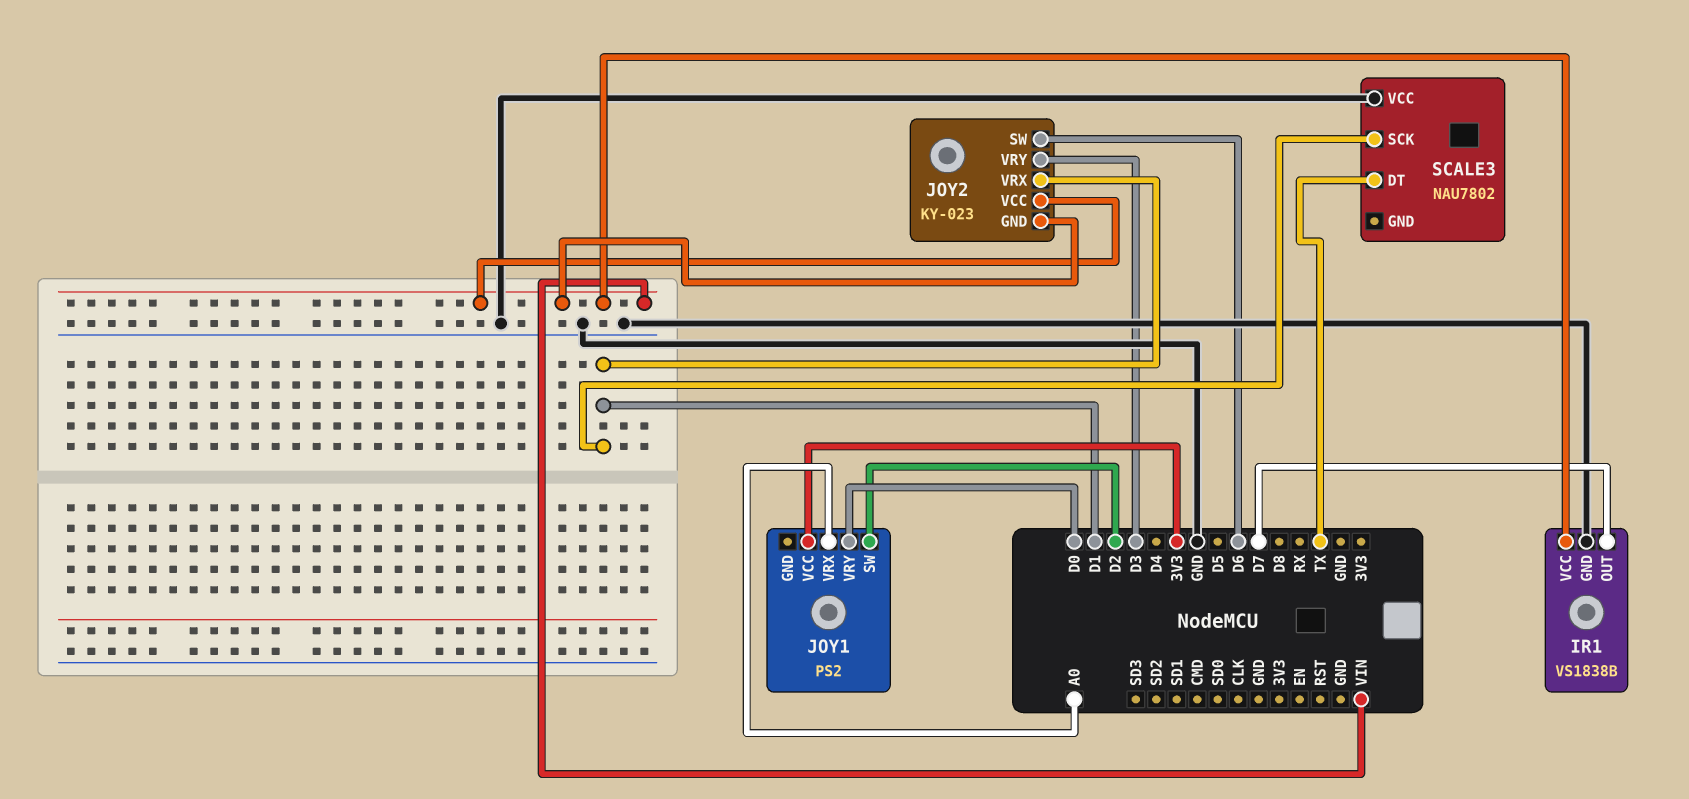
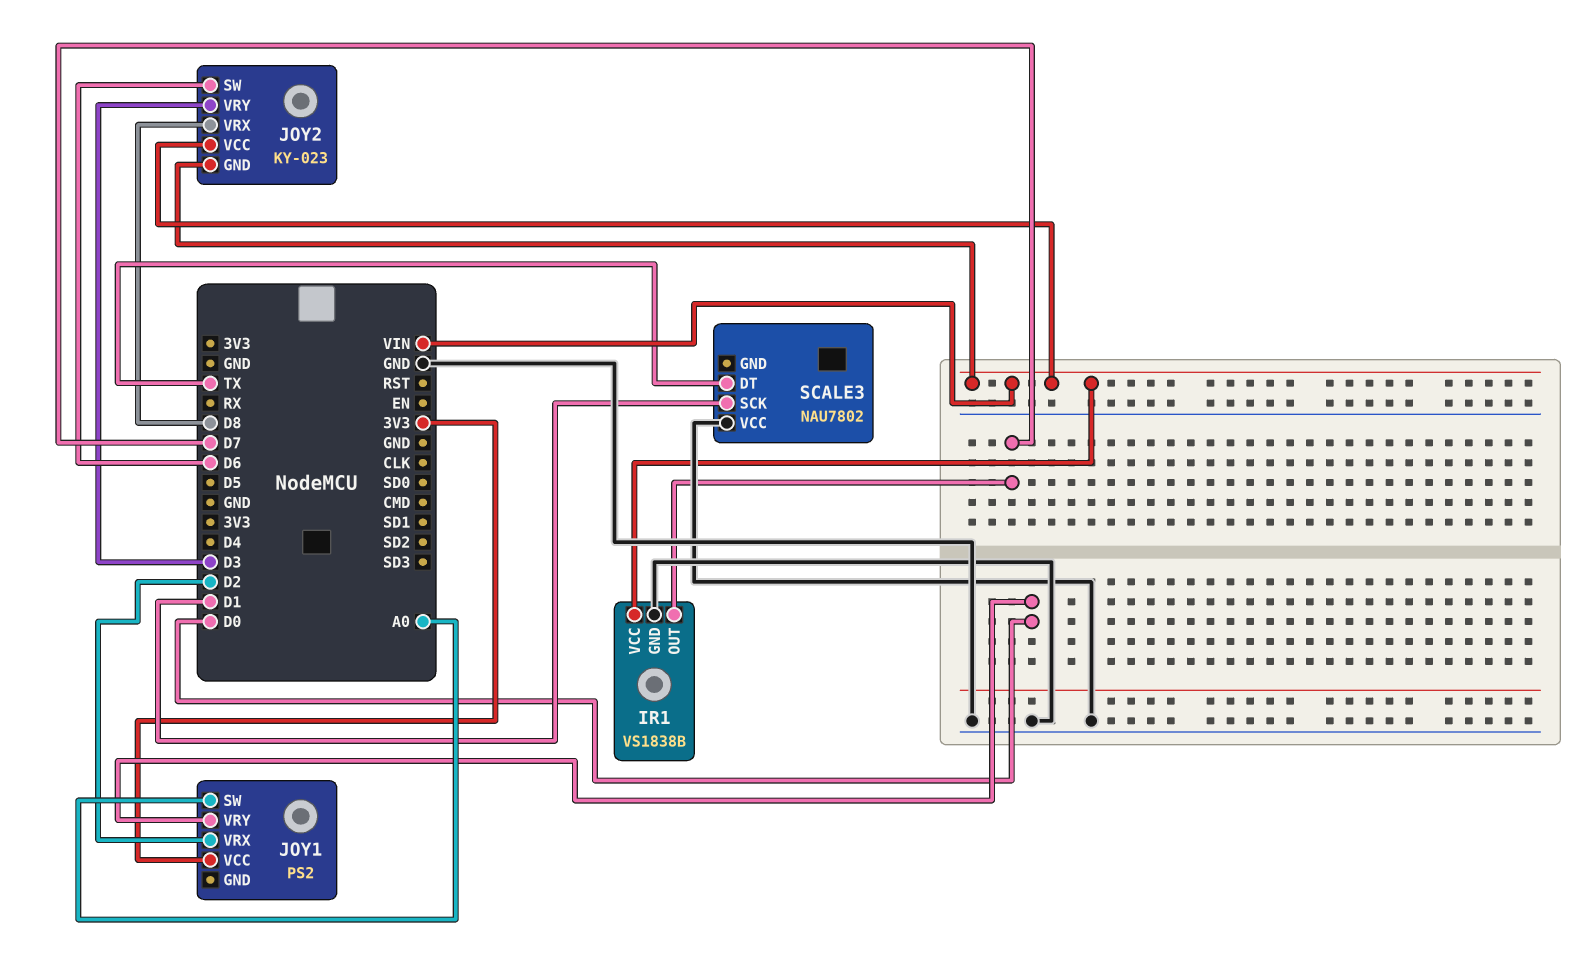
JOY1 pin SW: D2 -> A0
JOY1 pin VRX: A0 -> D2
JOY2 pin VRX: D1 -> D8

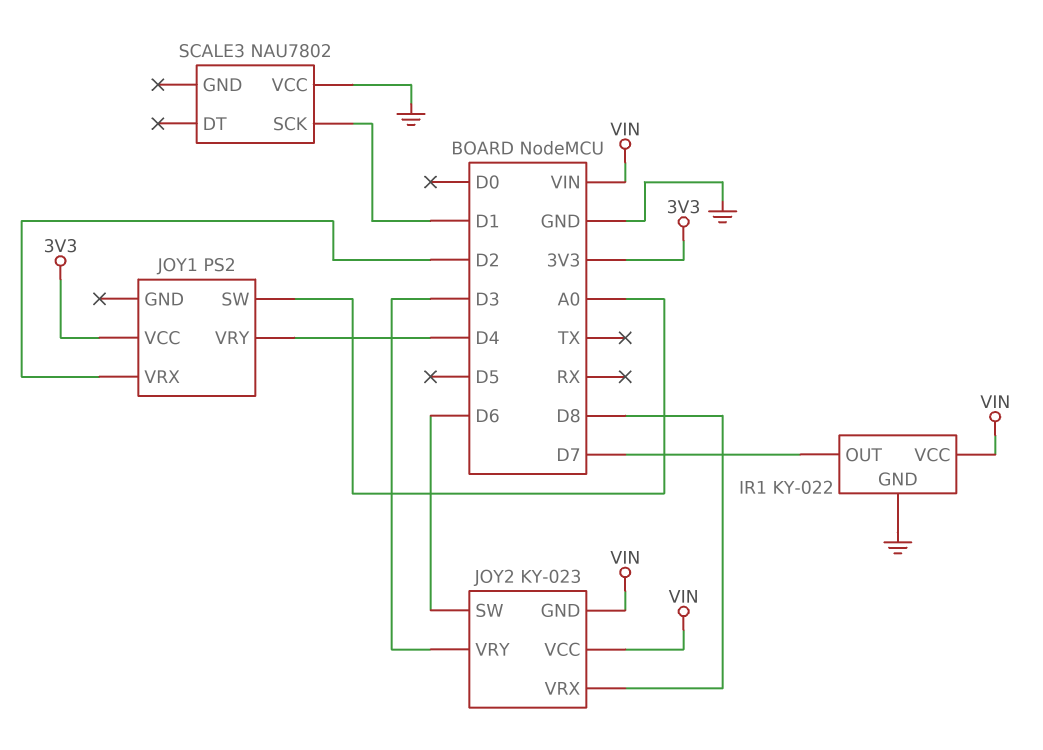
IR1: VS1838B -> KY-022
JOY1 pin VRY: D0 -> D4
SCALE3 pin DT: TX -> none

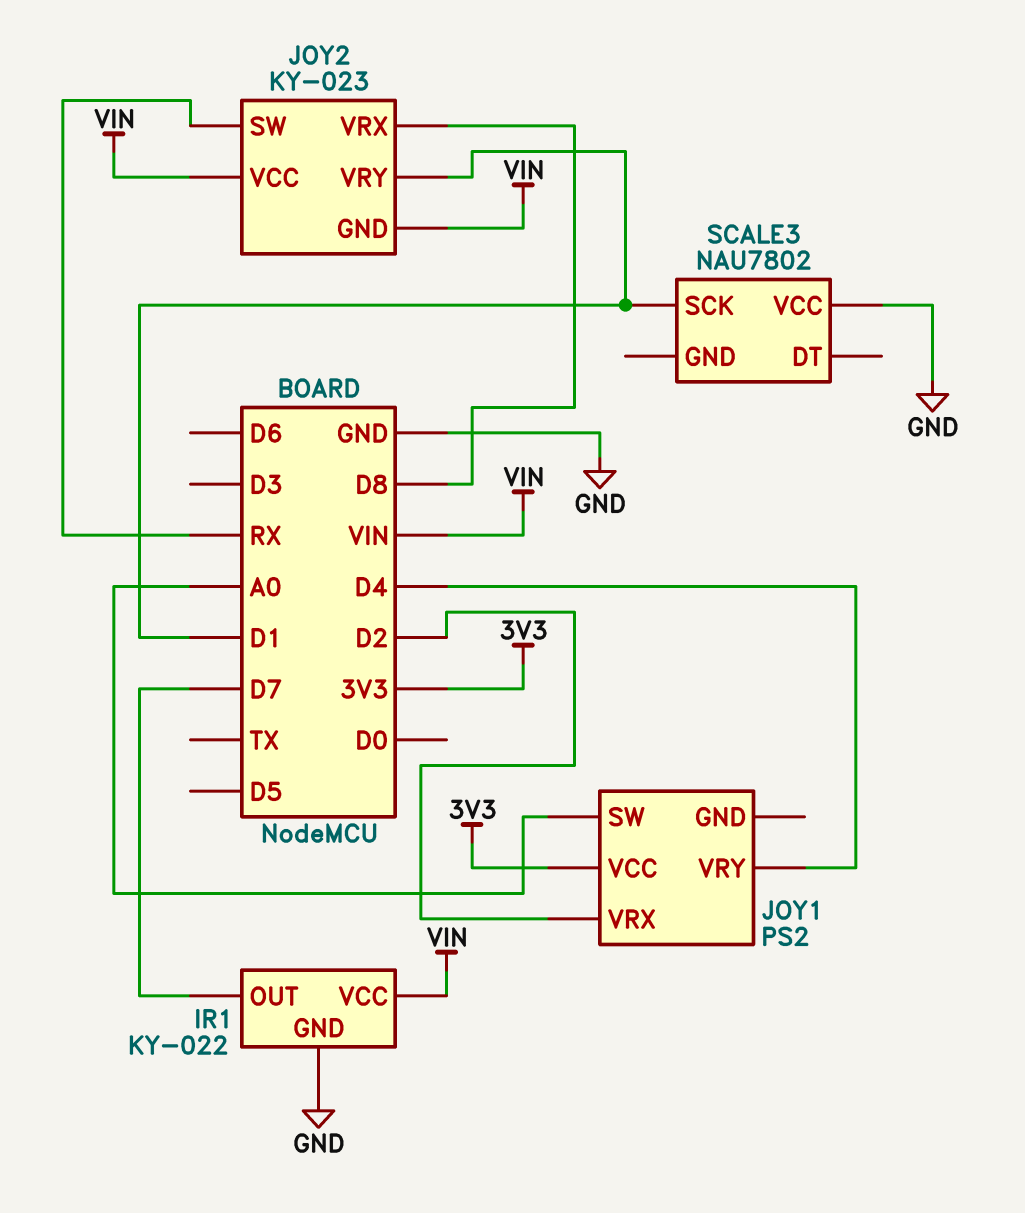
JOY2 pin SW: D6 -> RX
JOY2 pin VRY: D3 -> D1

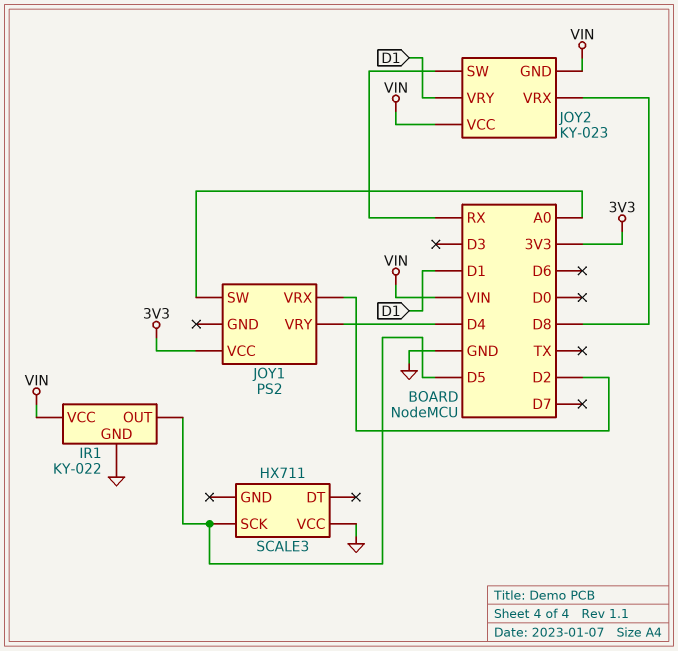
IR1 pin OUT: D7 -> D5
SCALE3: NAU7802 -> HX711
SCALE3 pin SCK: D1 -> D5

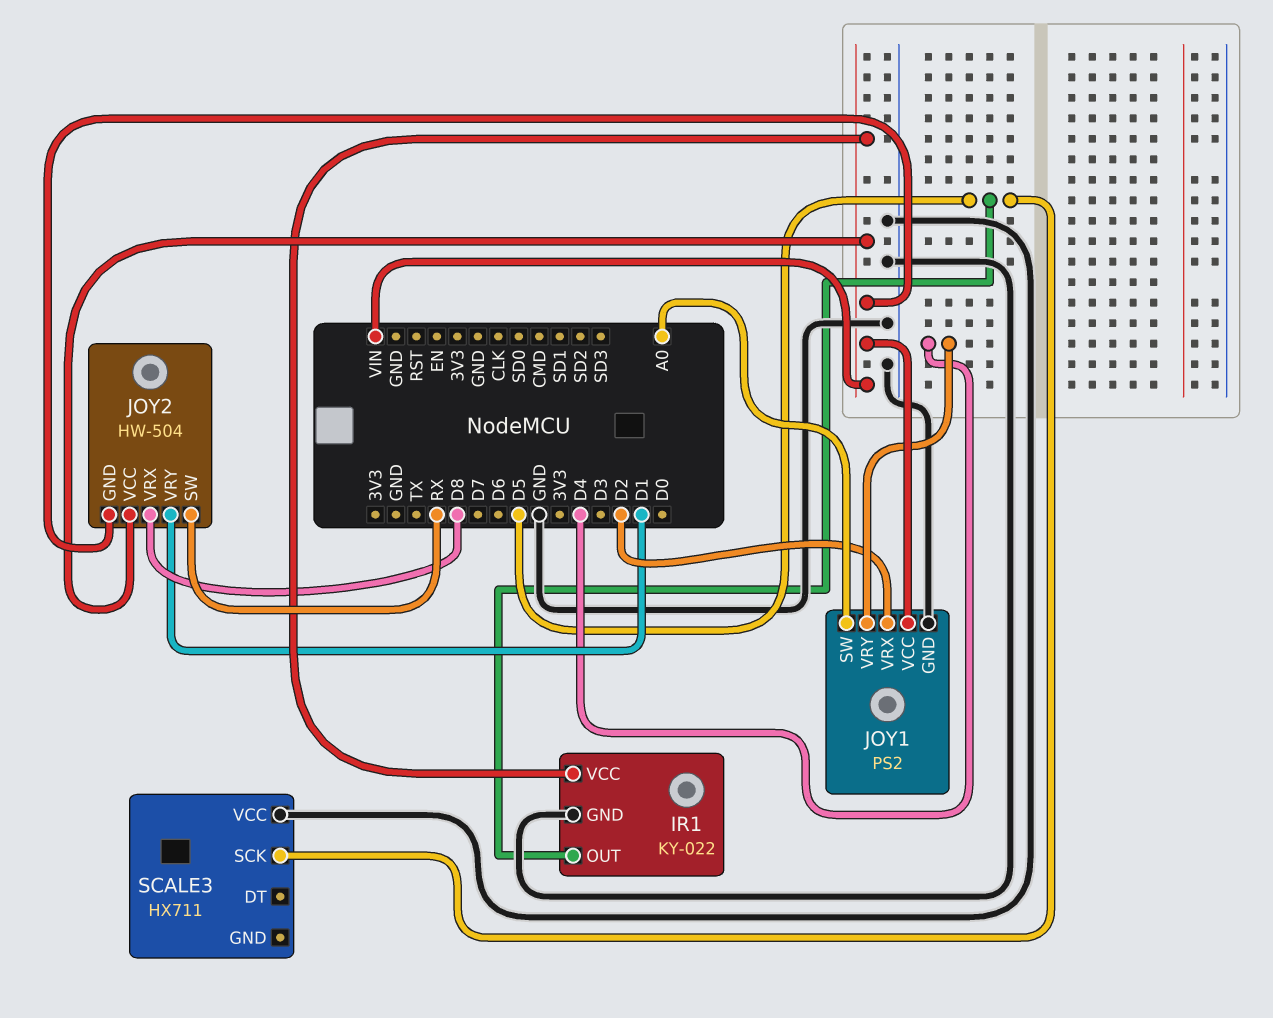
JOY1 pin GND: none -> GND
JOY1 pin VCC: 3V3 -> VIN
JOY2: KY-023 -> HW-504

